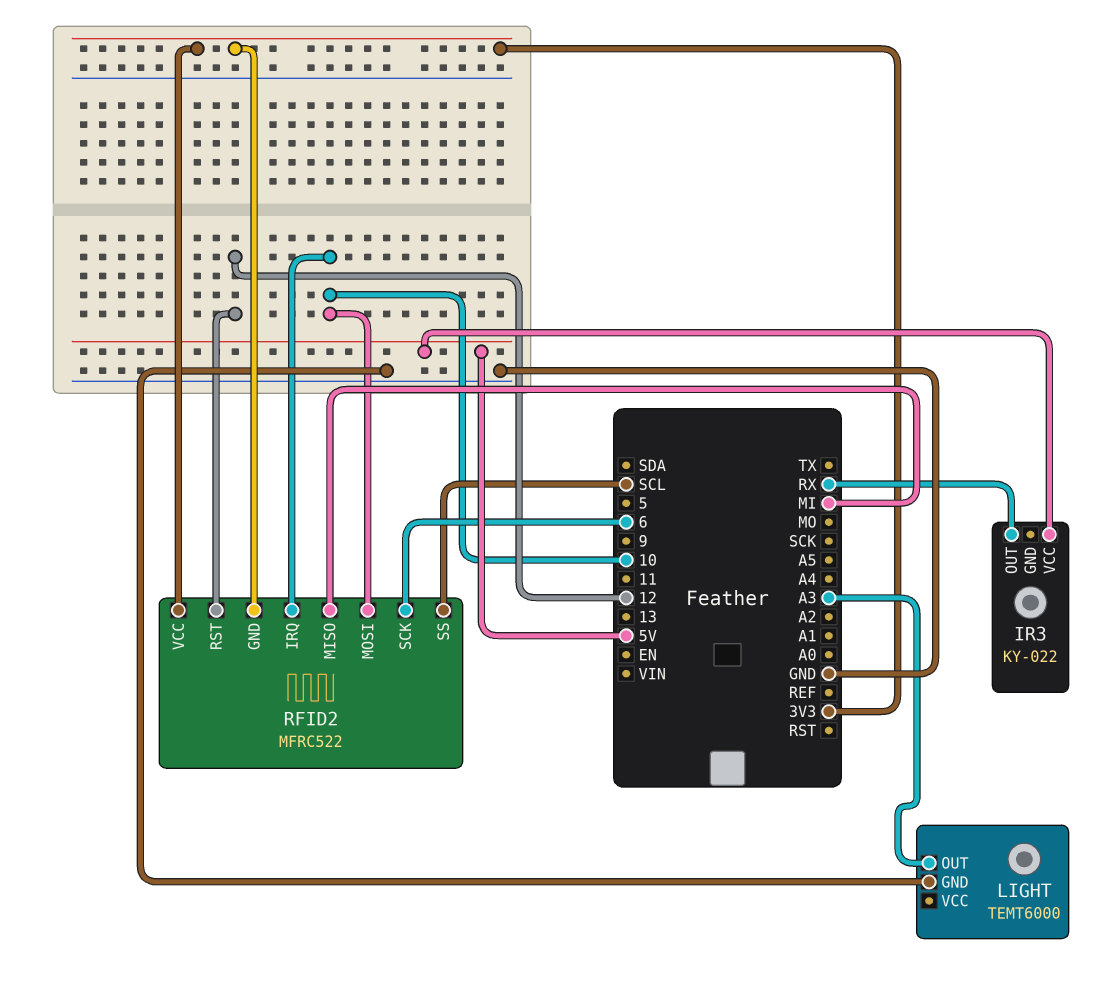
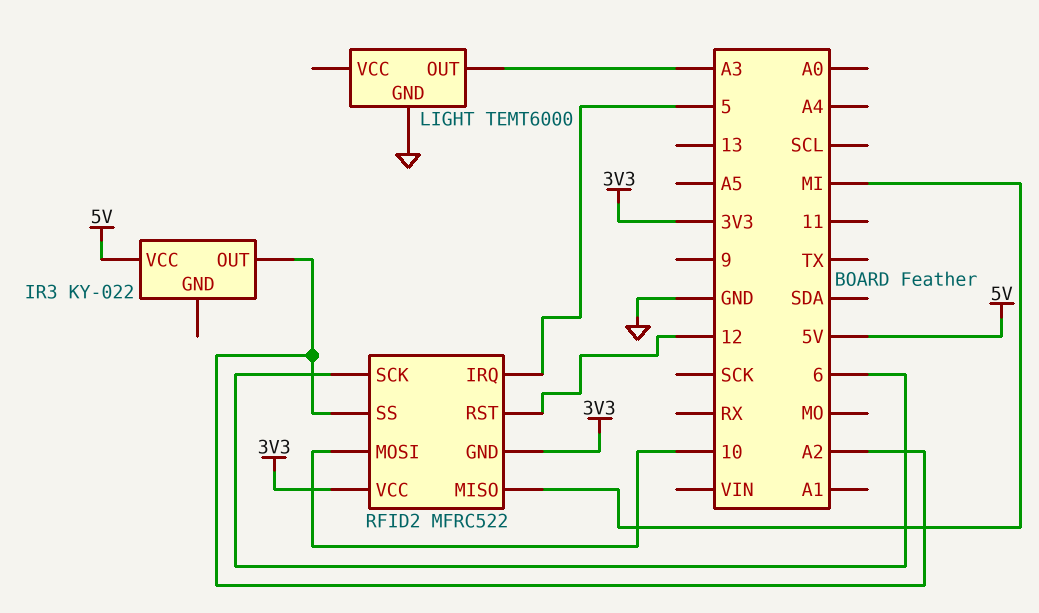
IR3 pin OUT: RX -> A2
RFID2 pin IRQ: 10 -> 5
RFID2 pin SS: SCL -> A2

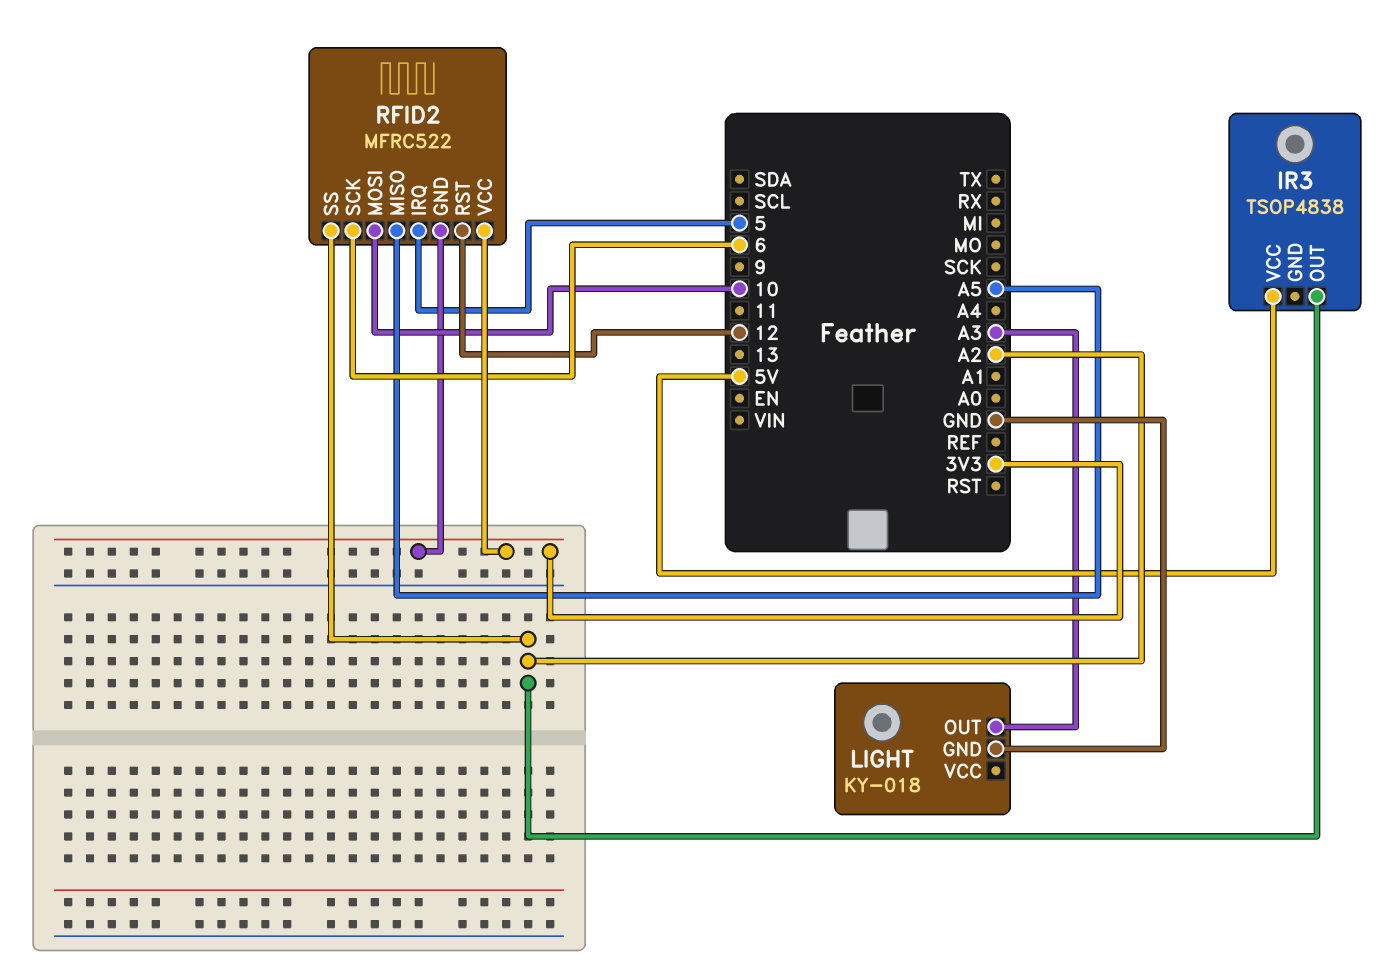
IR3: KY-022 -> TSOP4838
LIGHT: TEMT6000 -> KY-018
RFID2 pin MISO: MI -> A5

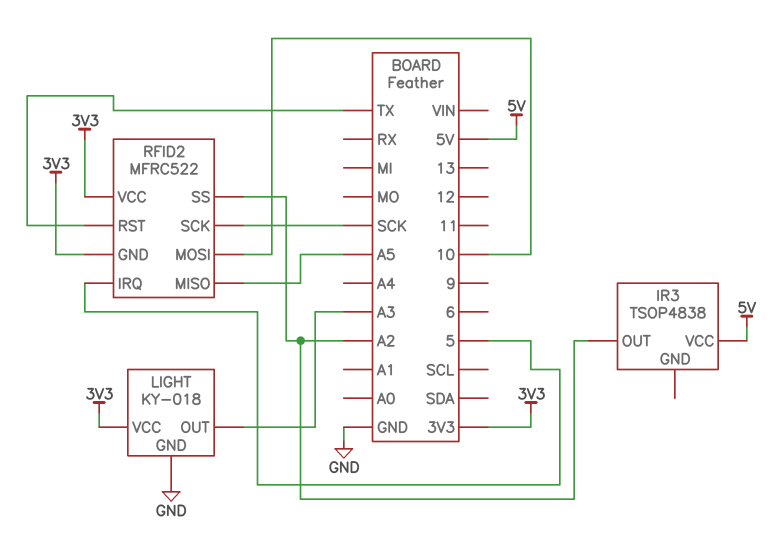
LIGHT pin VCC: none -> 3V3
RFID2 pin RST: 12 -> TX
RFID2 pin SCK: 6 -> SCK

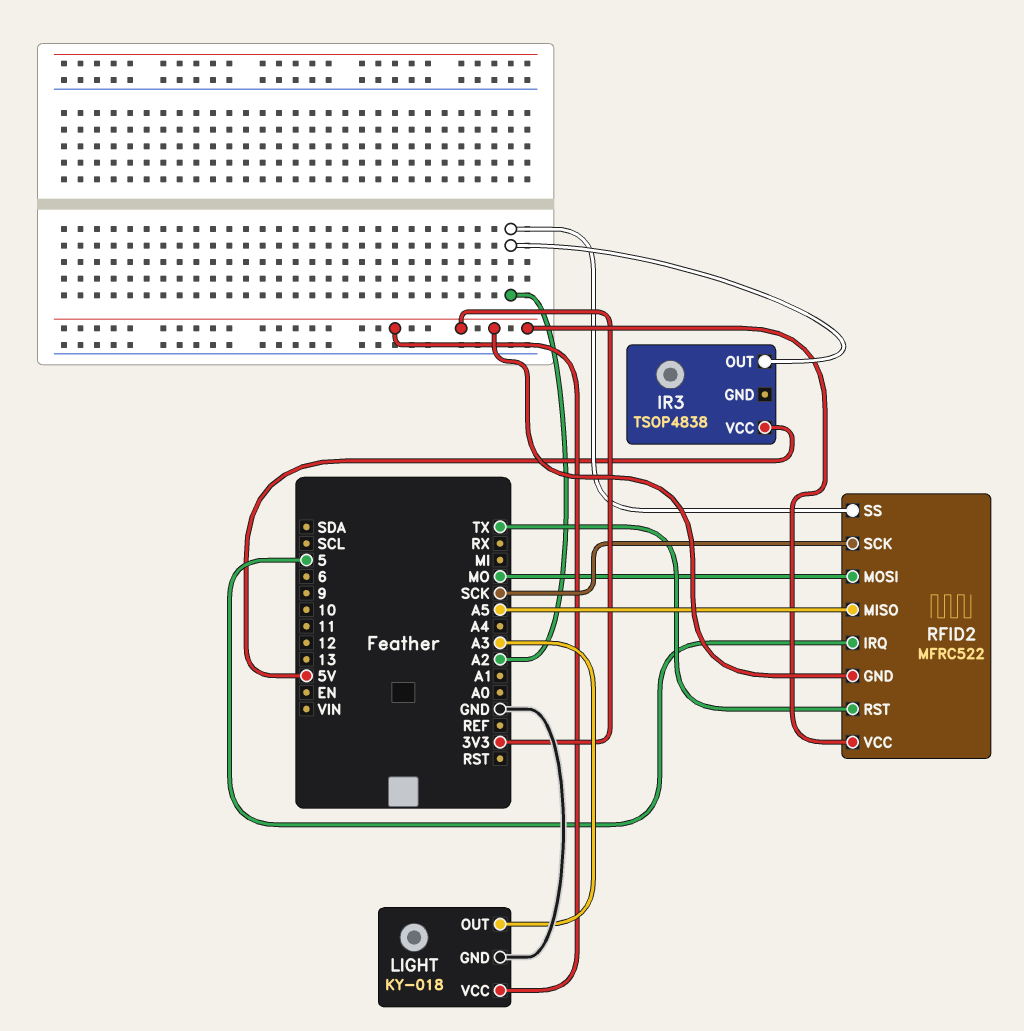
RFID2 pin MOSI: 10 -> MO

